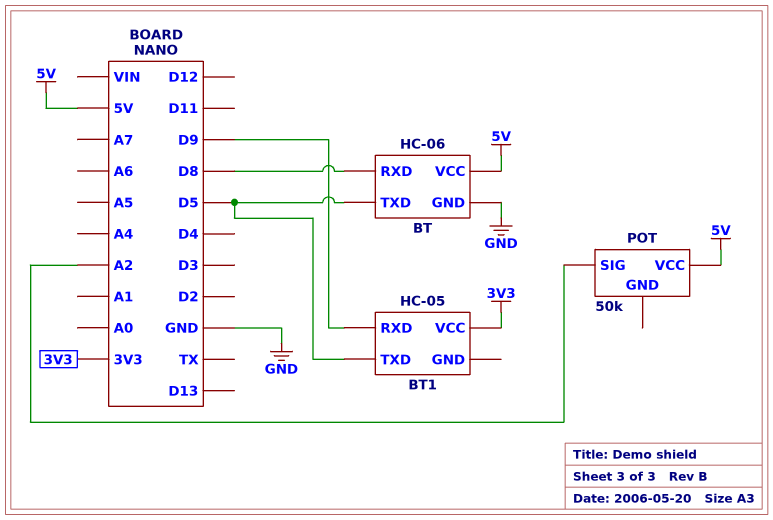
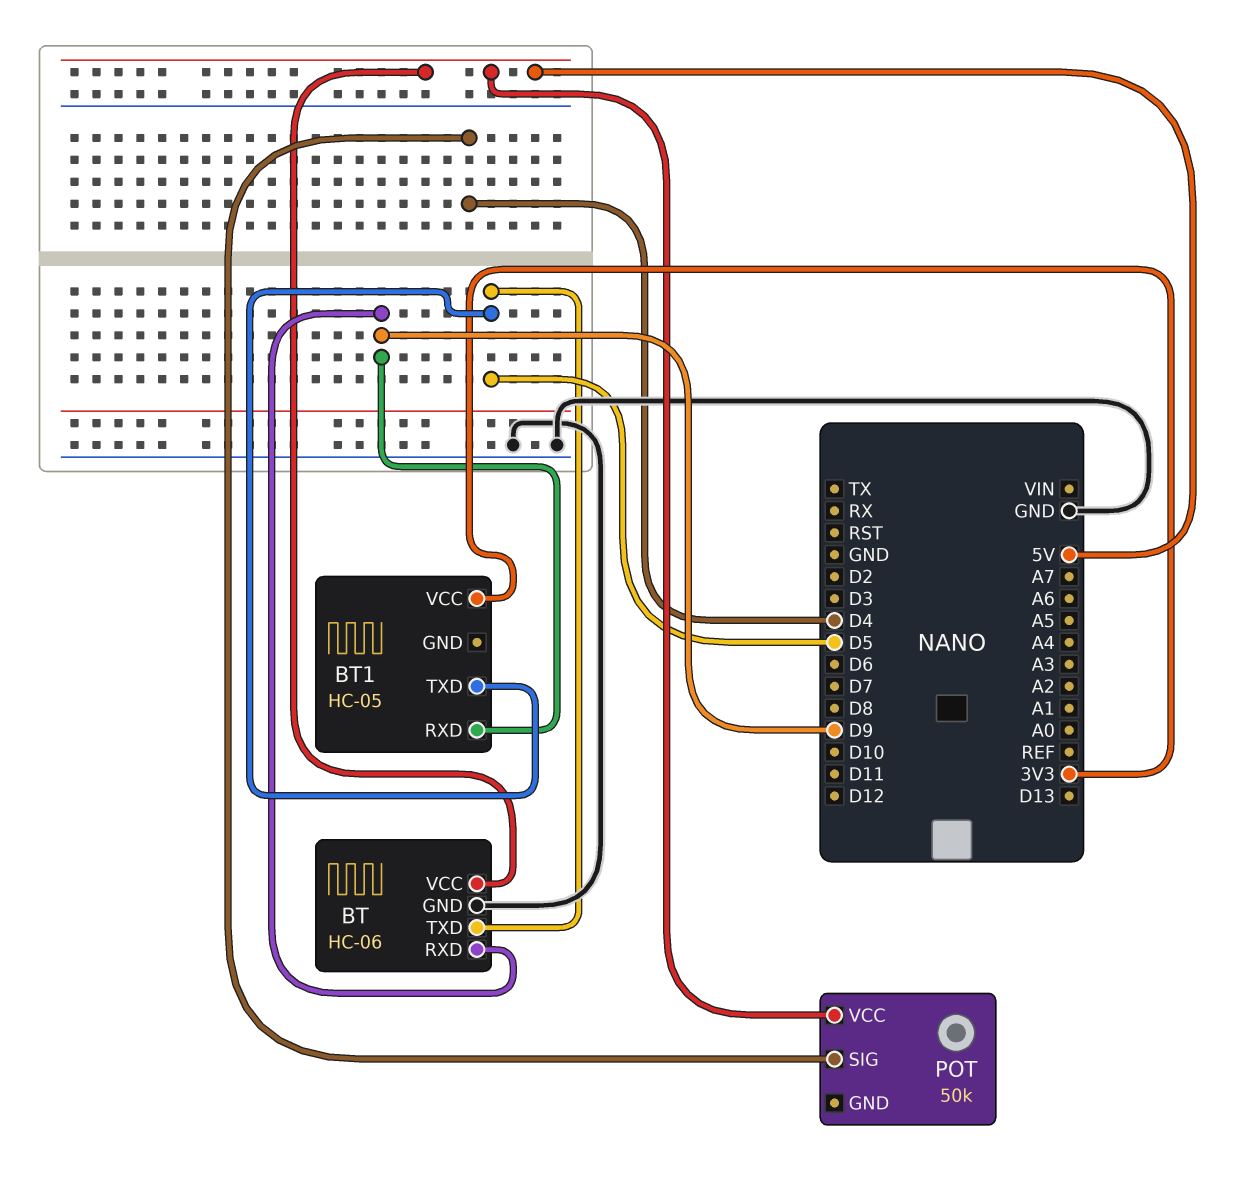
BT pin RXD: D8 -> D9
POT pin SIG: A2 -> D4

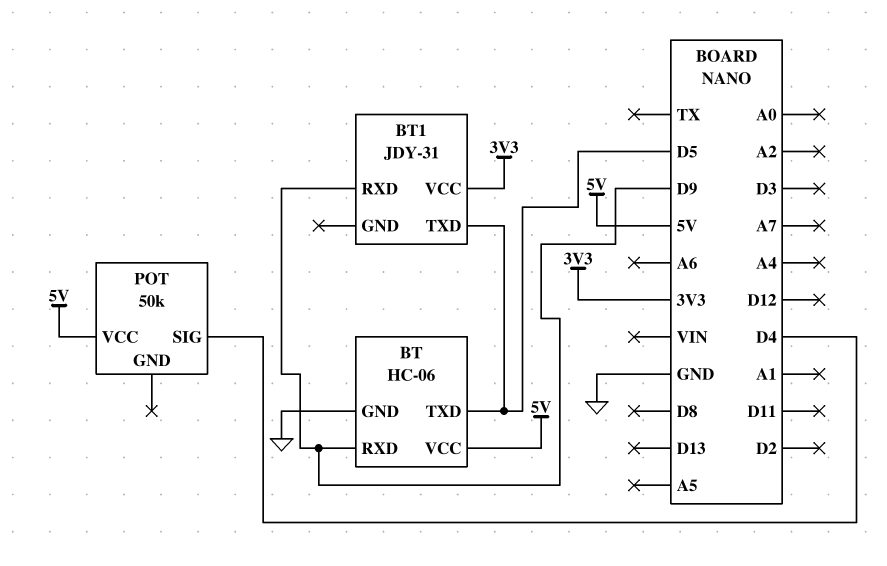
BT1: HC-05 -> JDY-31

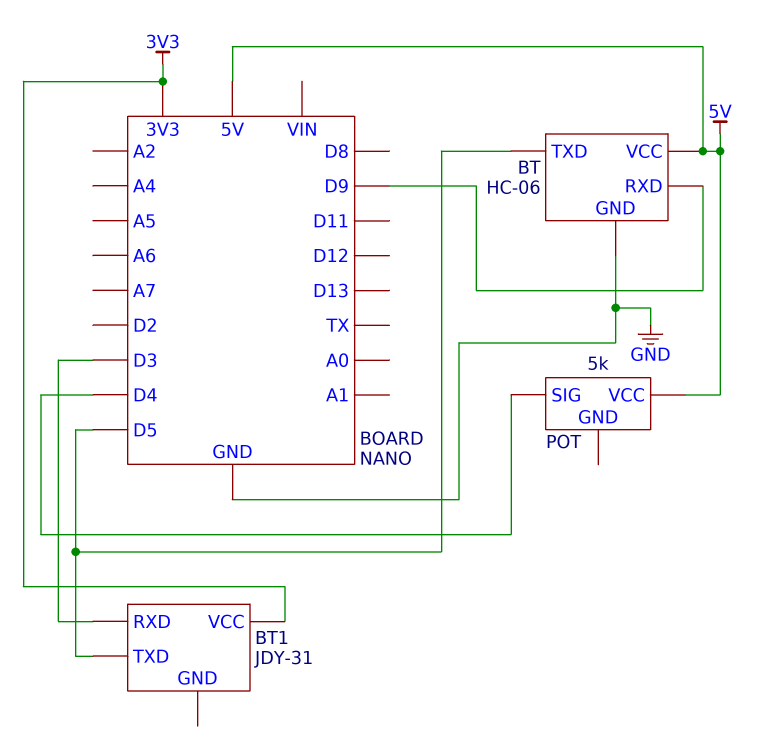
BT1 pin RXD: D9 -> D3
POT: 50k -> 5k

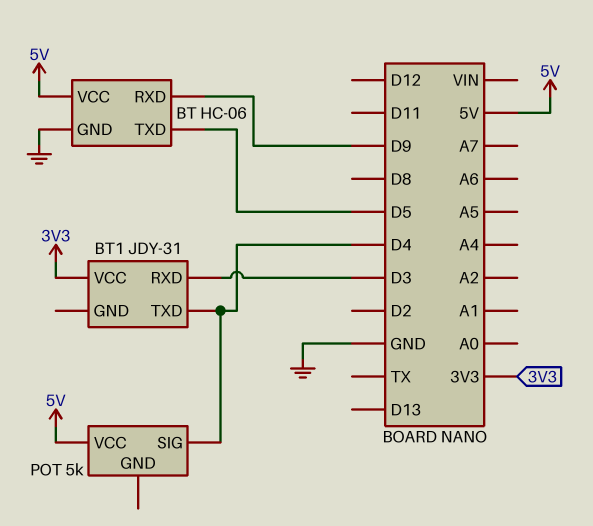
BT1 pin TXD: D5 -> D4

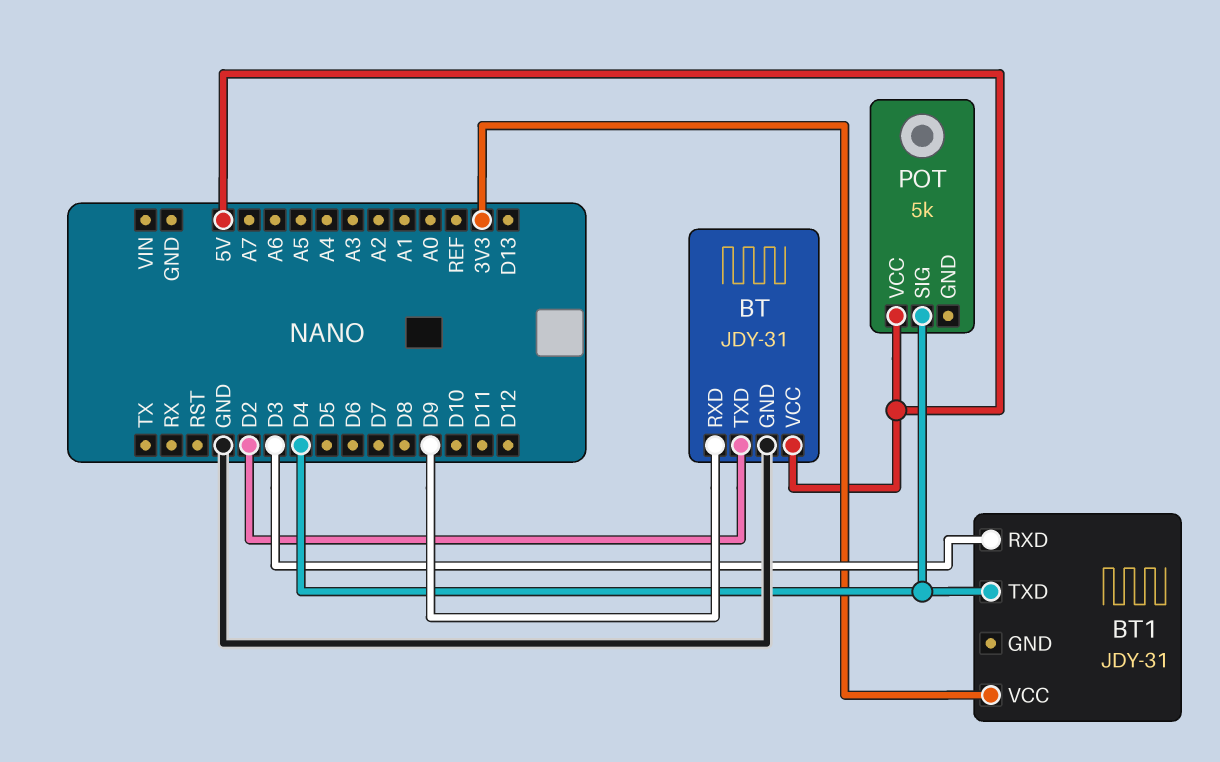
BT: HC-06 -> JDY-31
BT pin TXD: D5 -> D2

